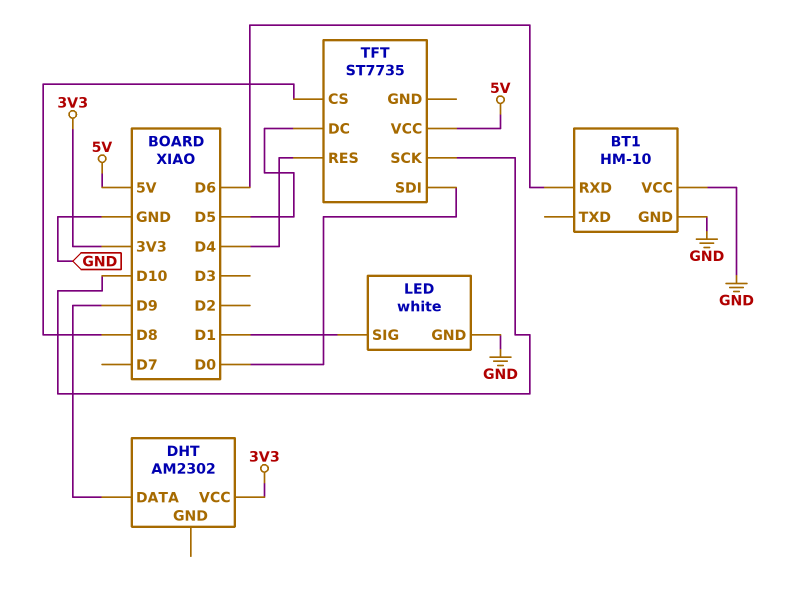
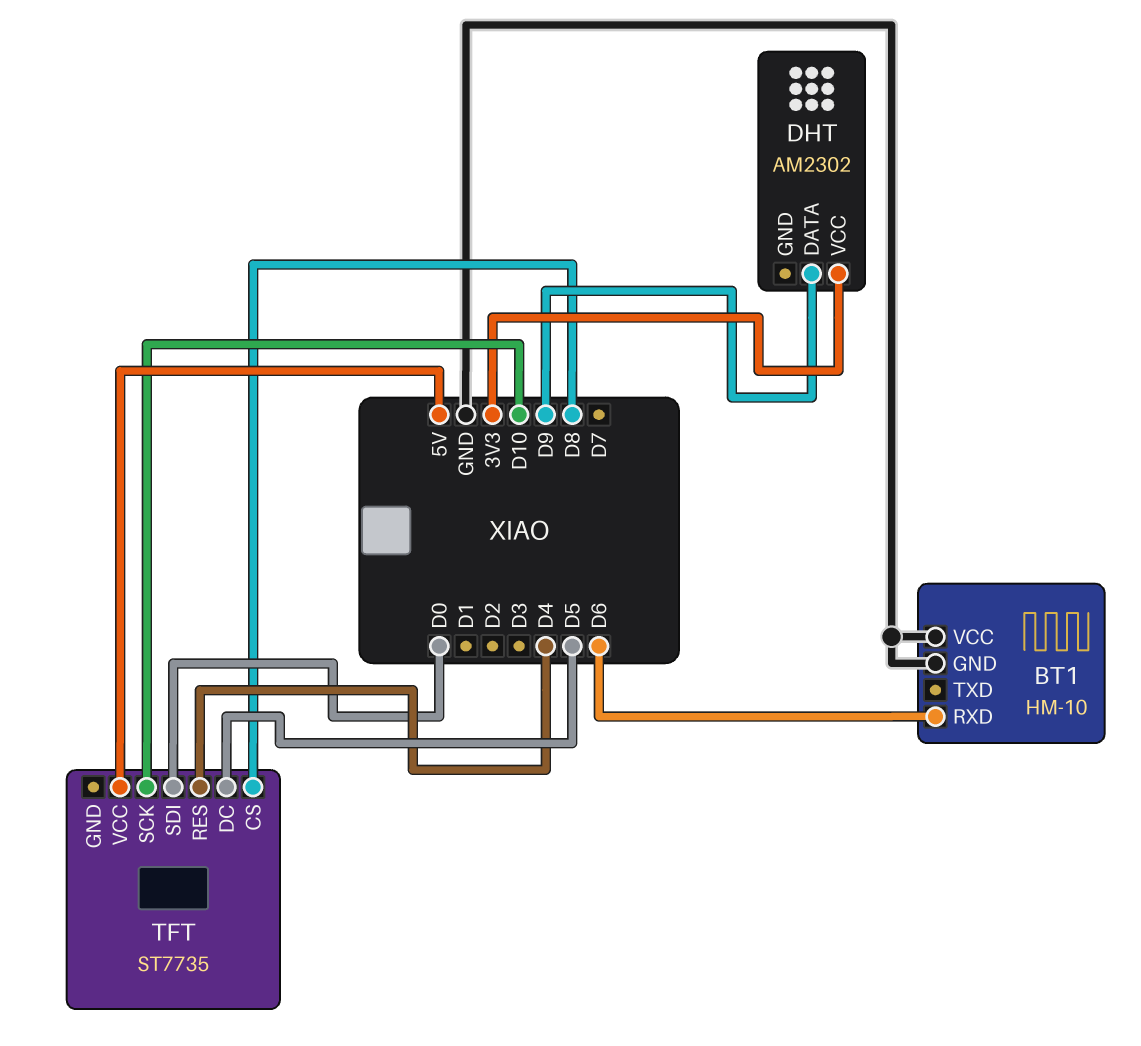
LED: white -> none
LED pin GND: GND -> none
LED pin SIG: D1 -> none

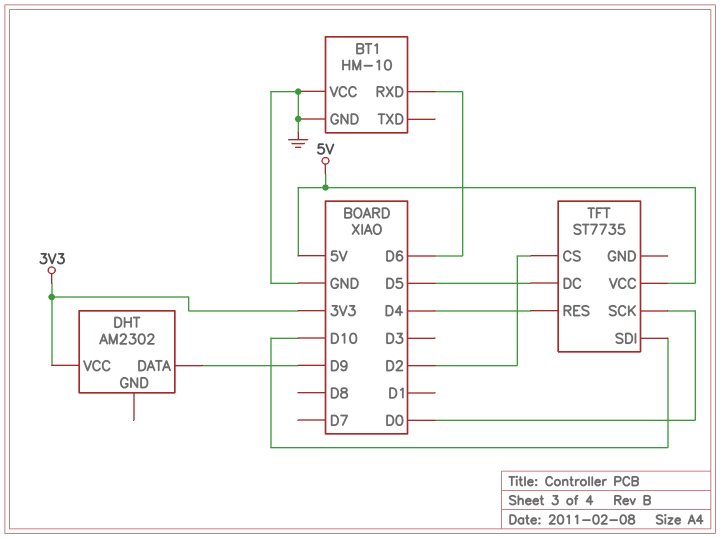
TFT pin CS: D8 -> D2
TFT pin SCK: D10 -> D0
TFT pin SDI: D0 -> D10

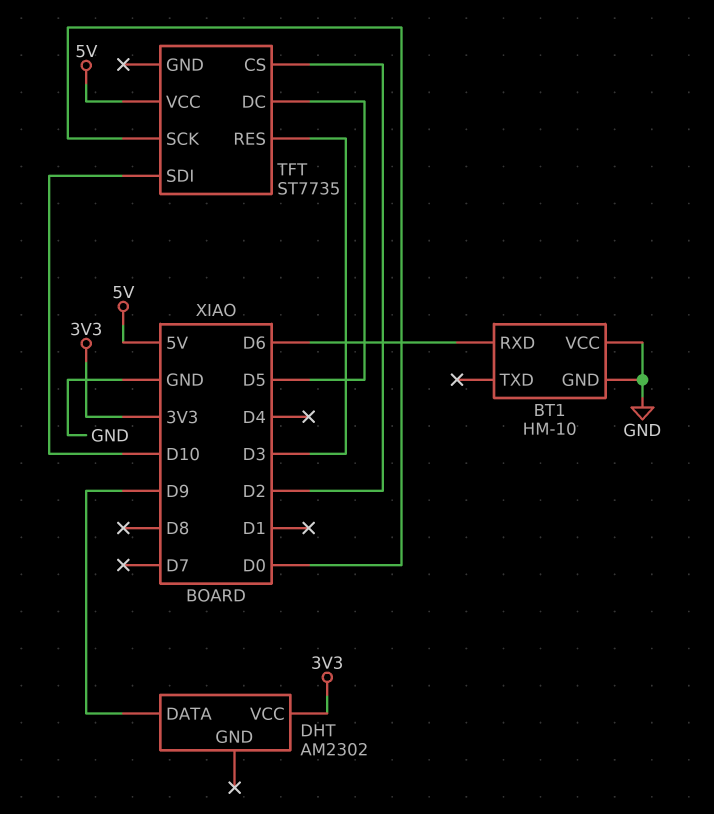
TFT pin RES: D4 -> D3

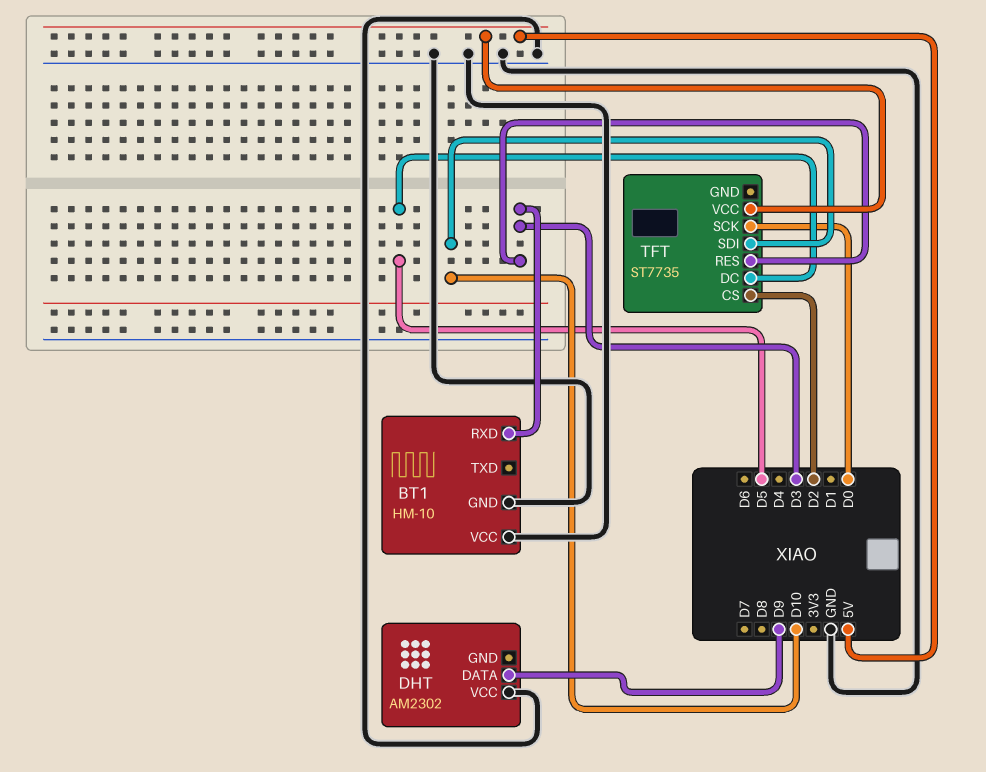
BT1 pin RXD: D6 -> D3
DHT pin VCC: 3V3 -> GND

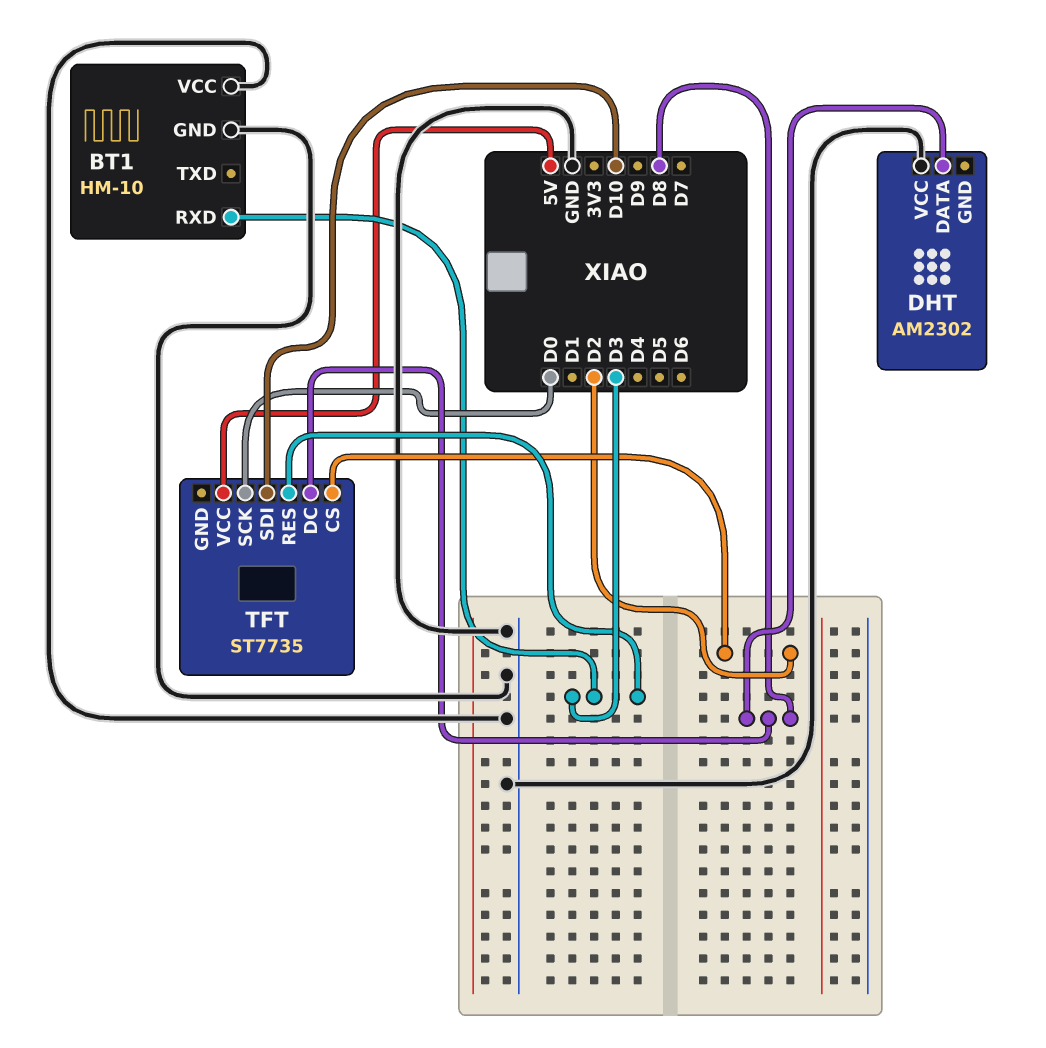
DHT pin DATA: D9 -> D8
TFT pin DC: D5 -> D8

